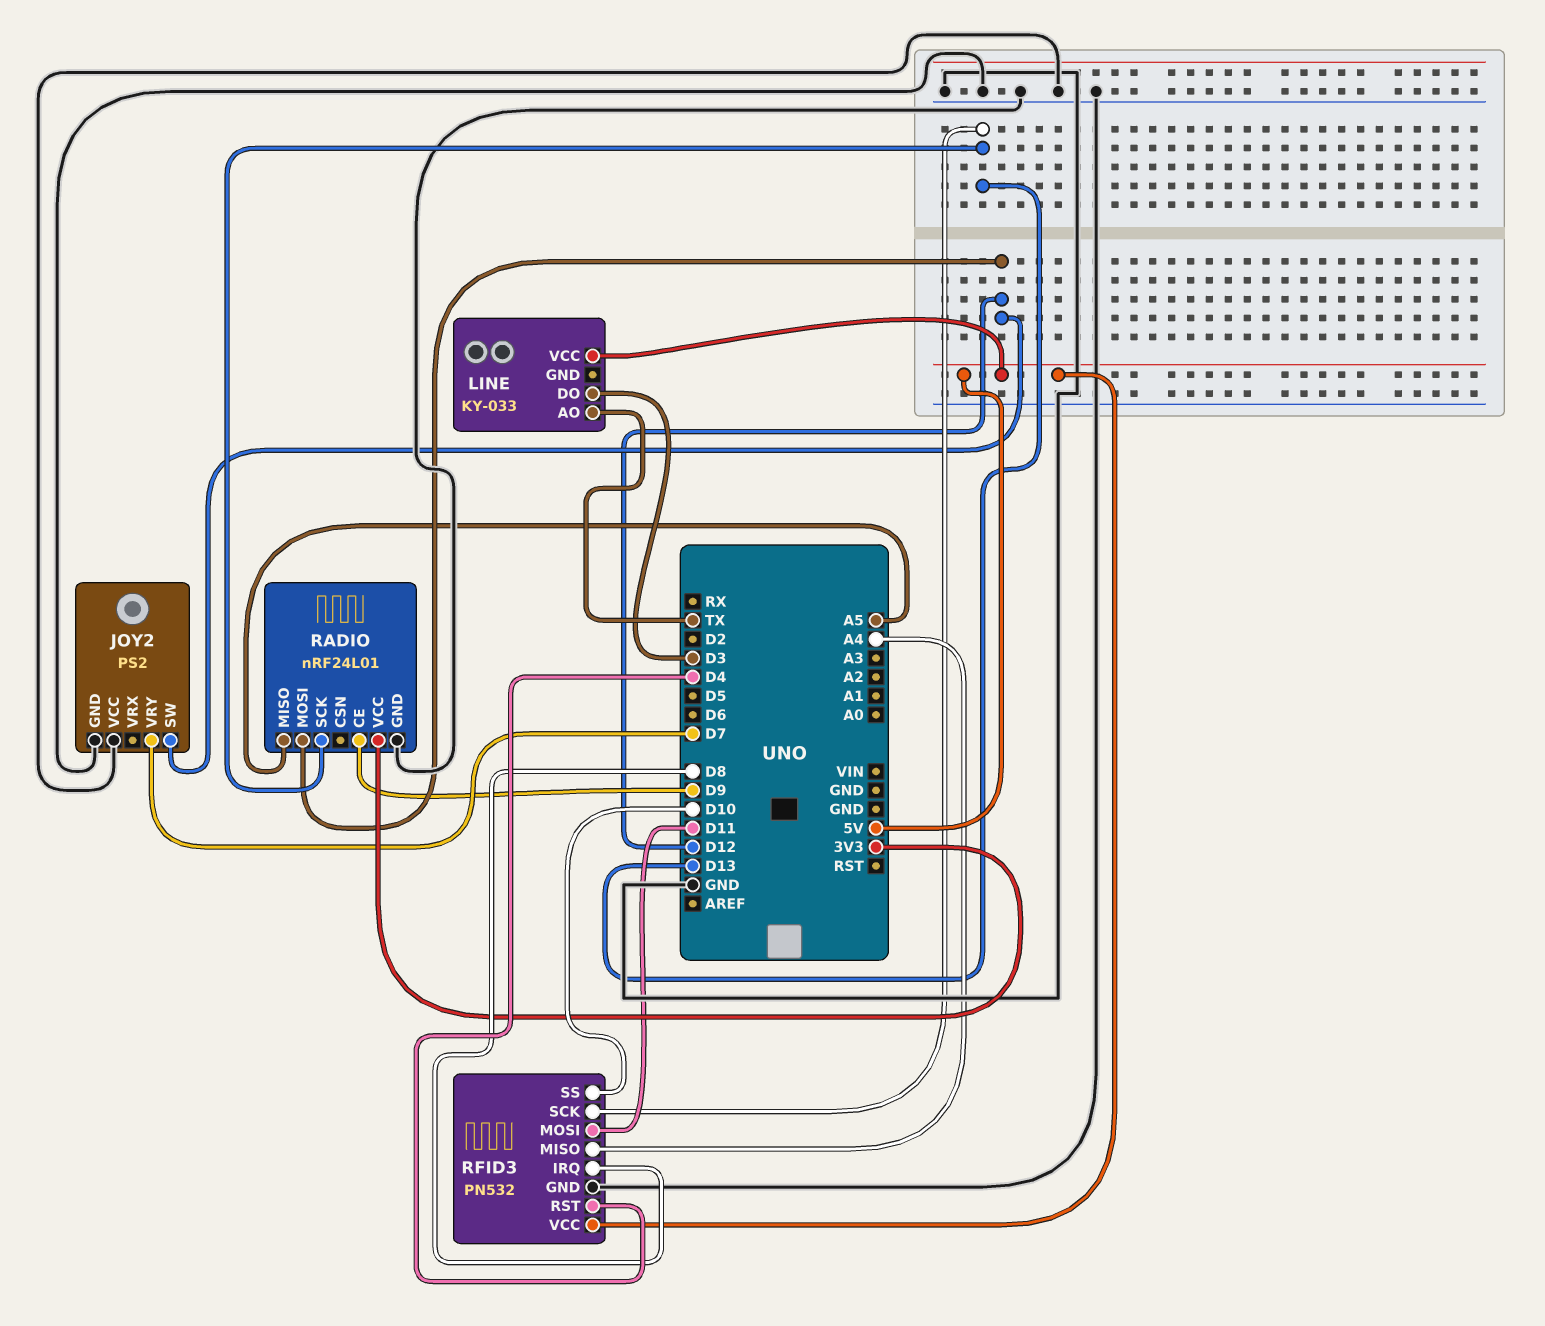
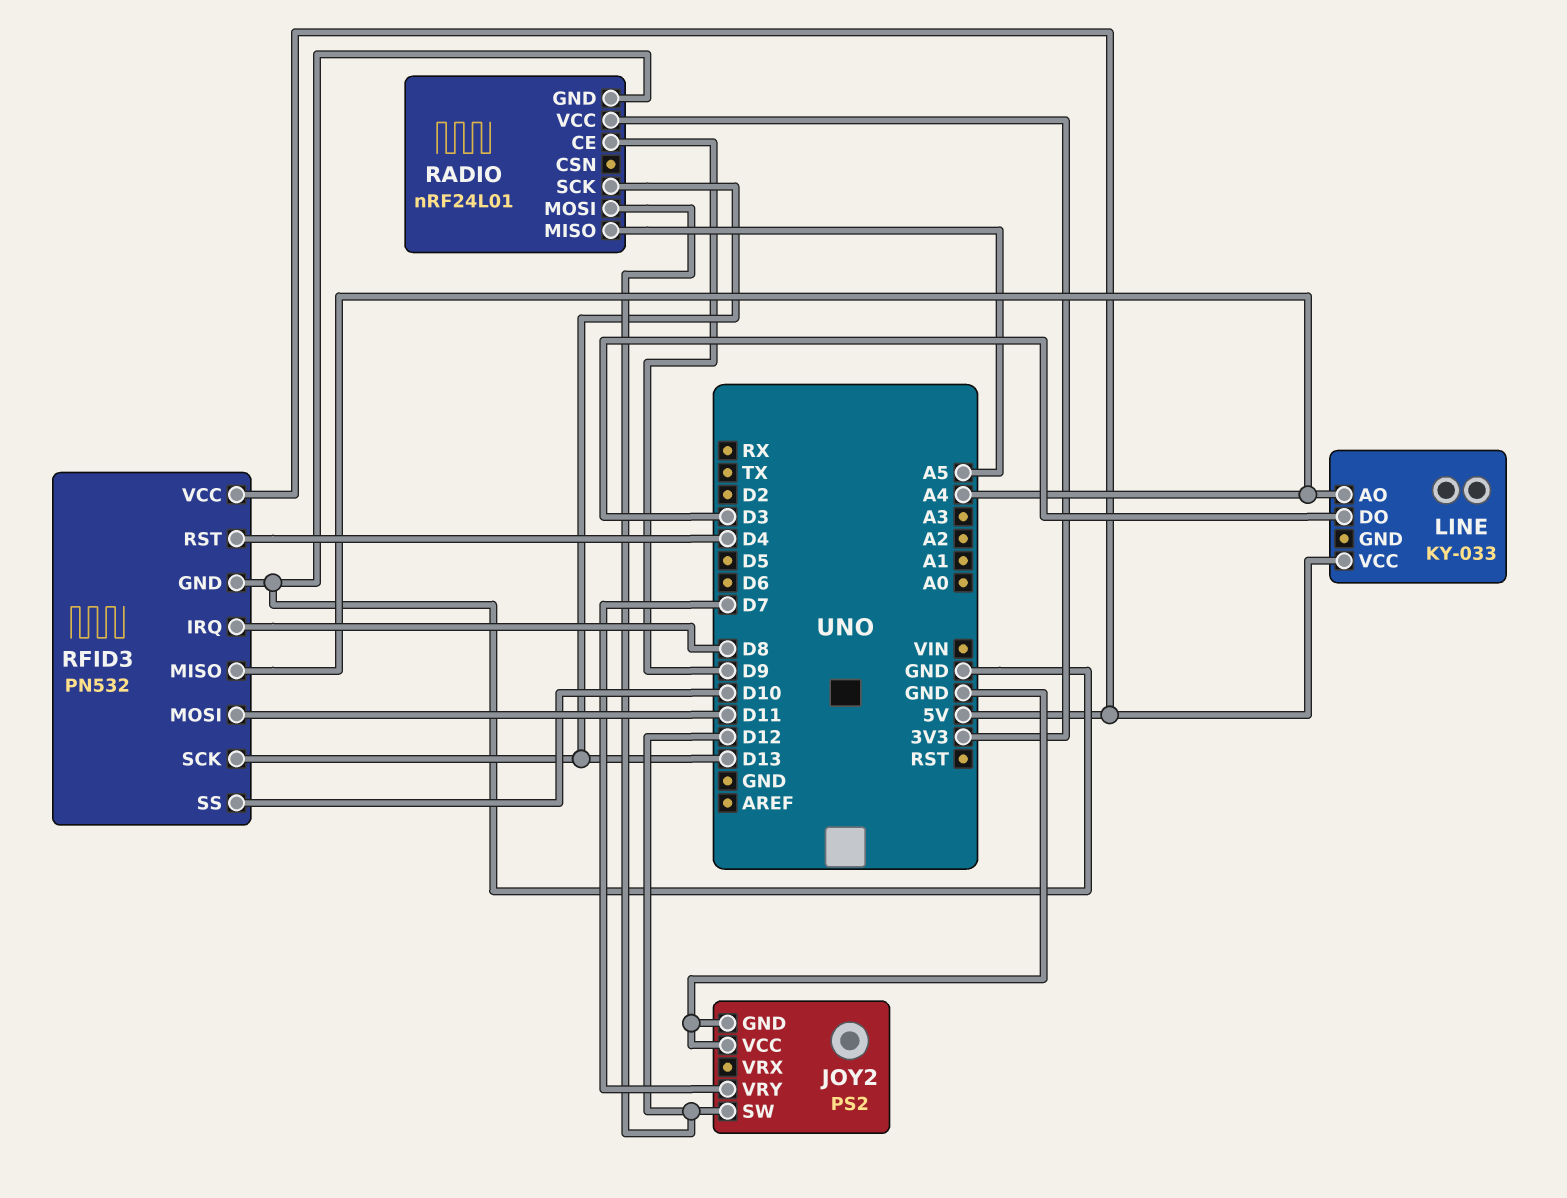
LINE pin AO: TX -> A4

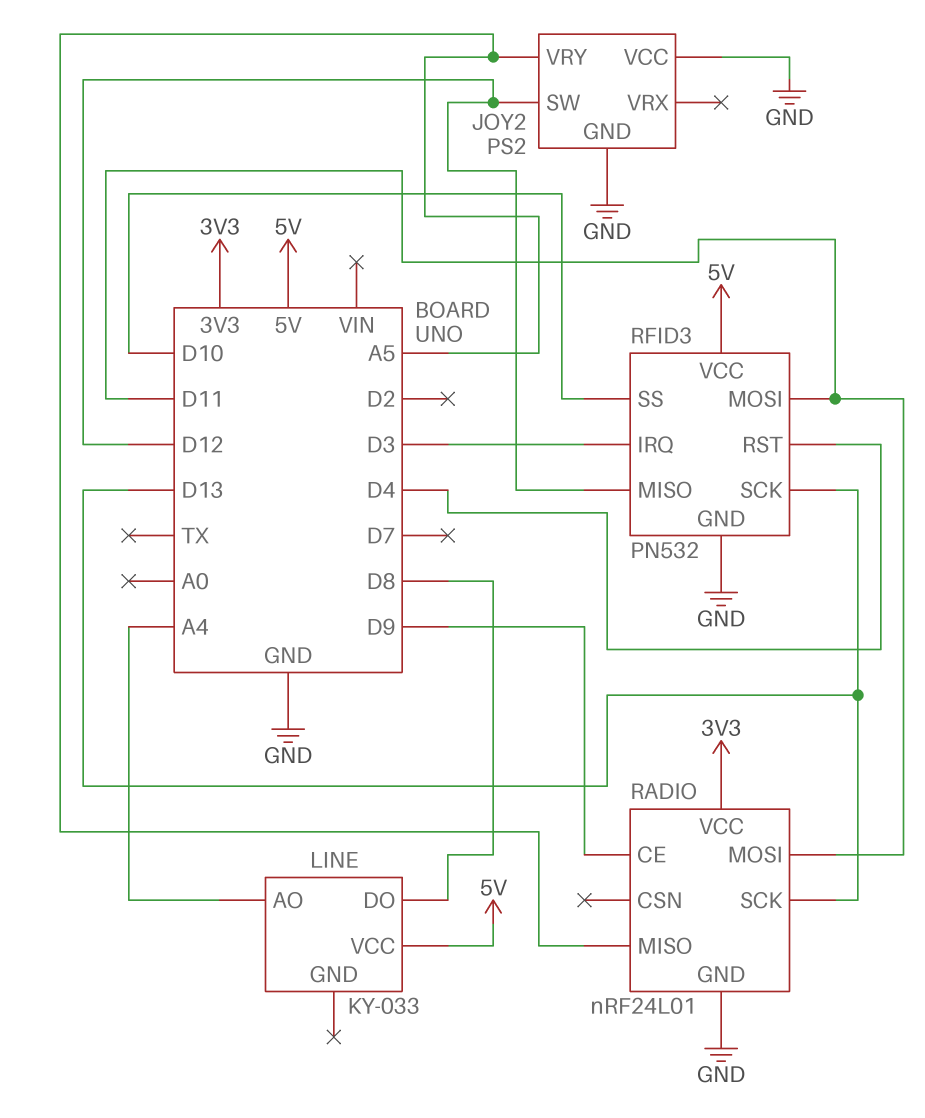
JOY2 pin VRY: D7 -> A5
LINE pin DO: D3 -> D8
RADIO pin MOSI: D12 -> D11
RFID3 pin IRQ: D8 -> D3
RFID3 pin MISO: A4 -> D12

